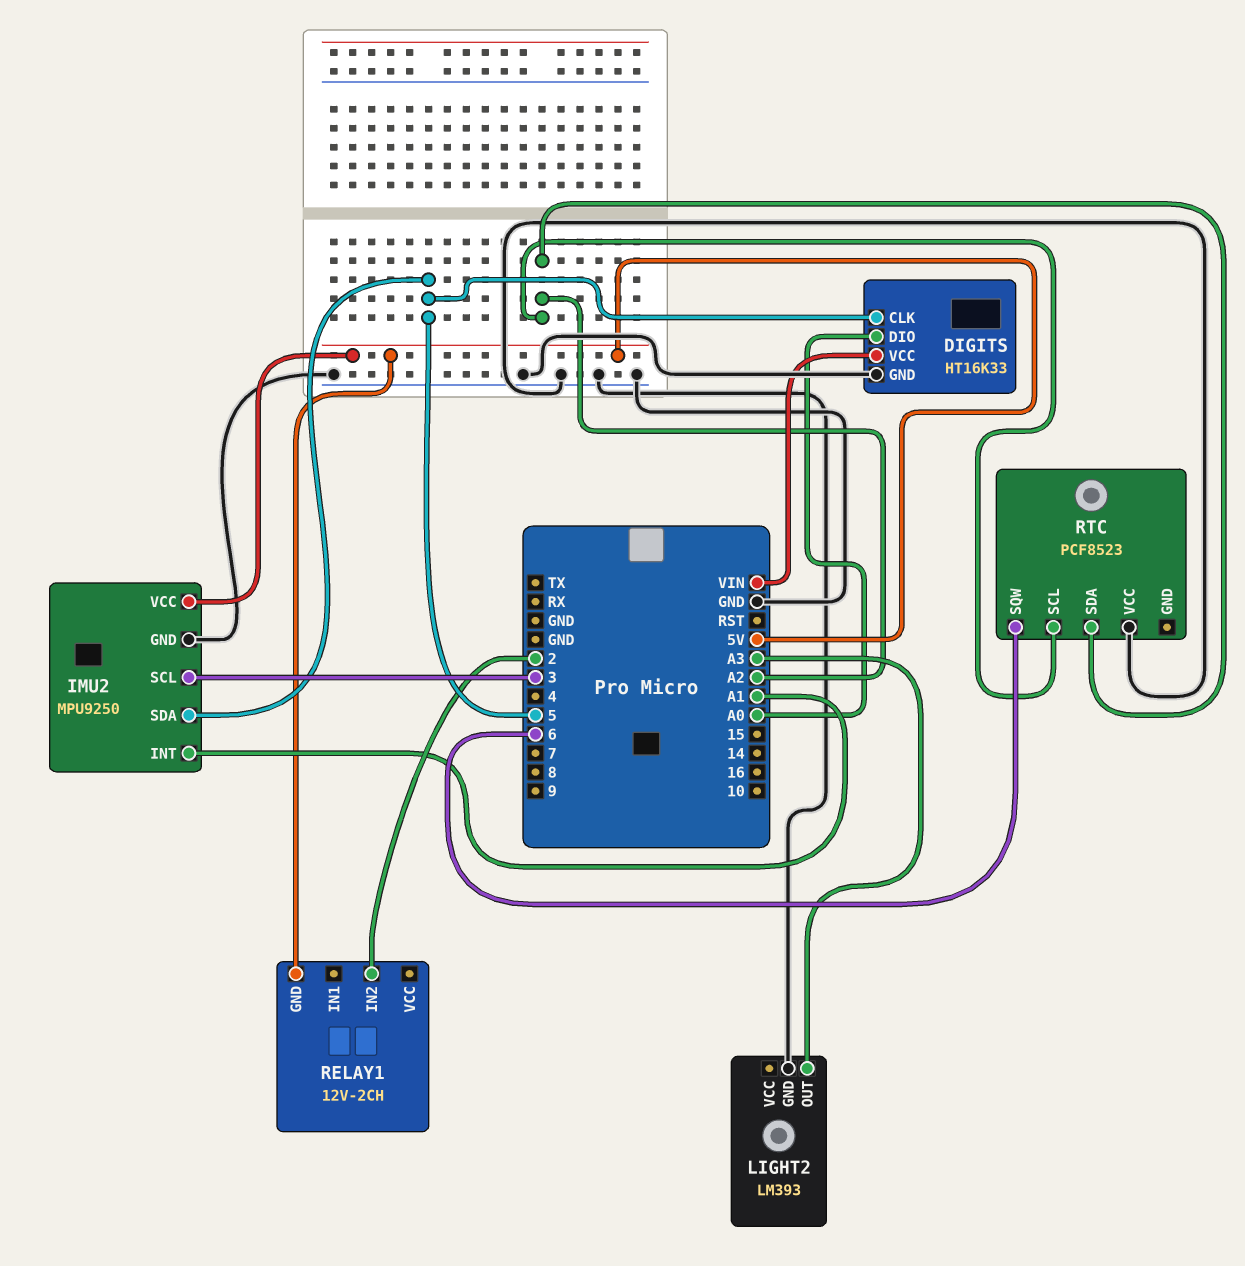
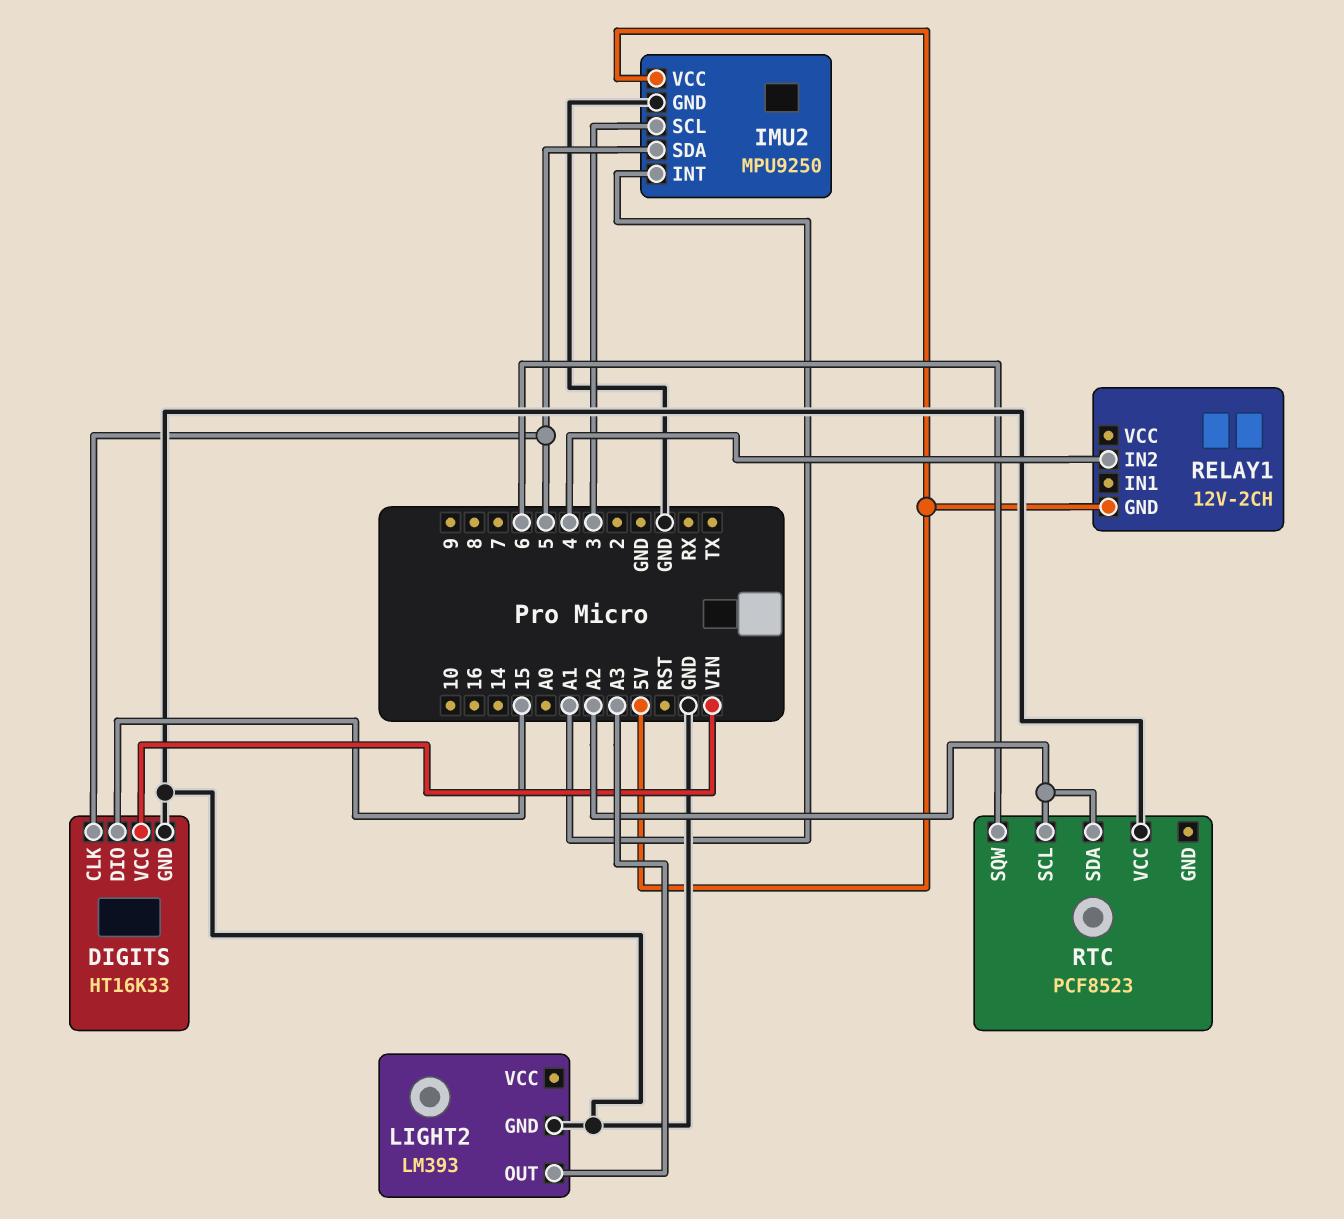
DIGITS pin DIO: A0 -> 15
RELAY1 pin IN2: 2 -> 4

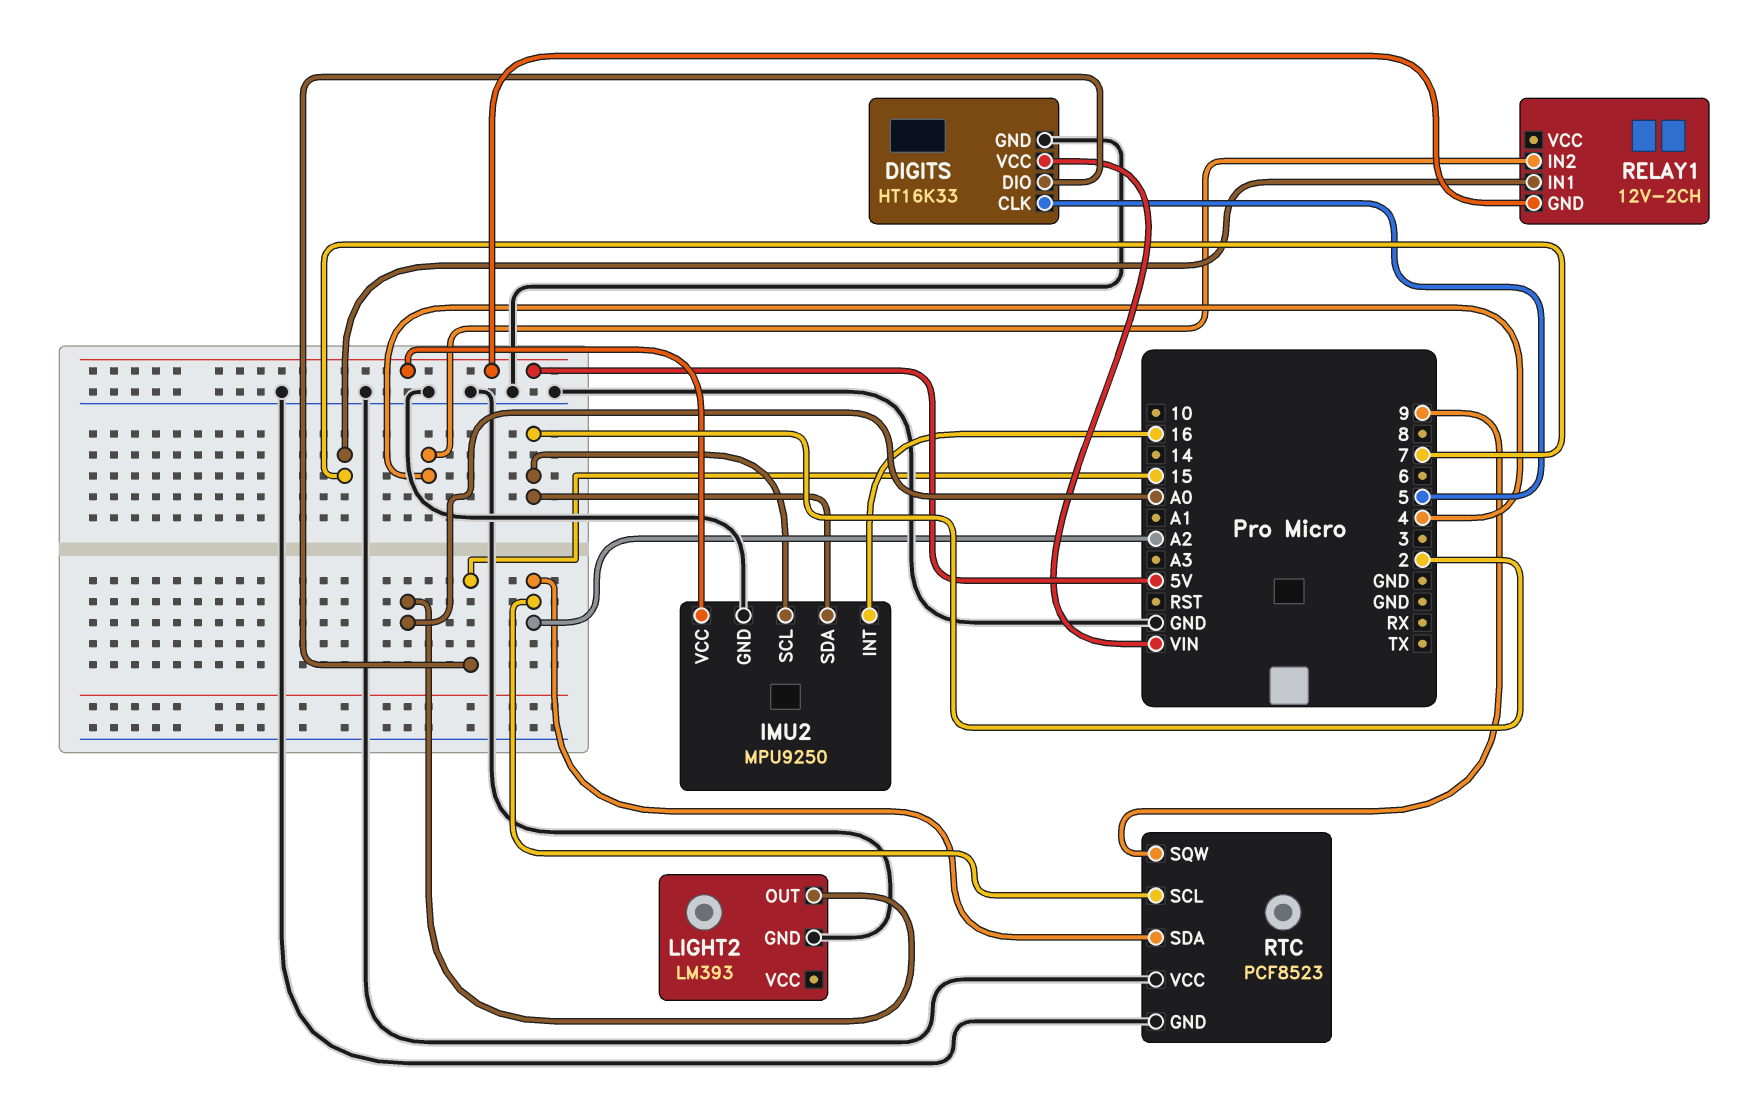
IMU2 pin INT: A1 -> 16
IMU2 pin SCL: 3 -> 2
IMU2 pin SDA: 5 -> 2
LIGHT2 pin OUT: A3 -> A0
RELAY1 pin IN1: none -> 7
RTC pin GND: none -> GND
RTC pin SQW: 6 -> 9

